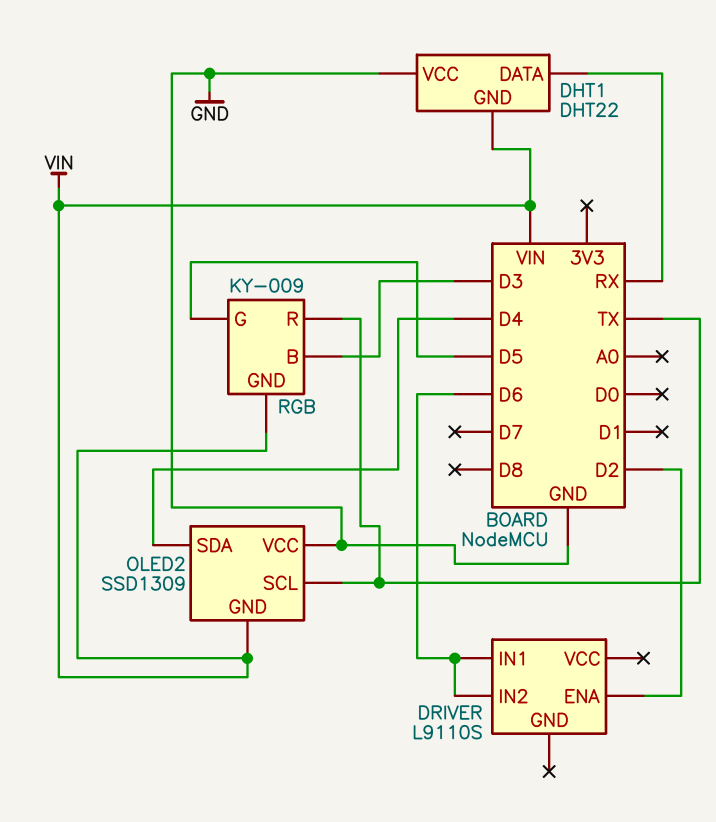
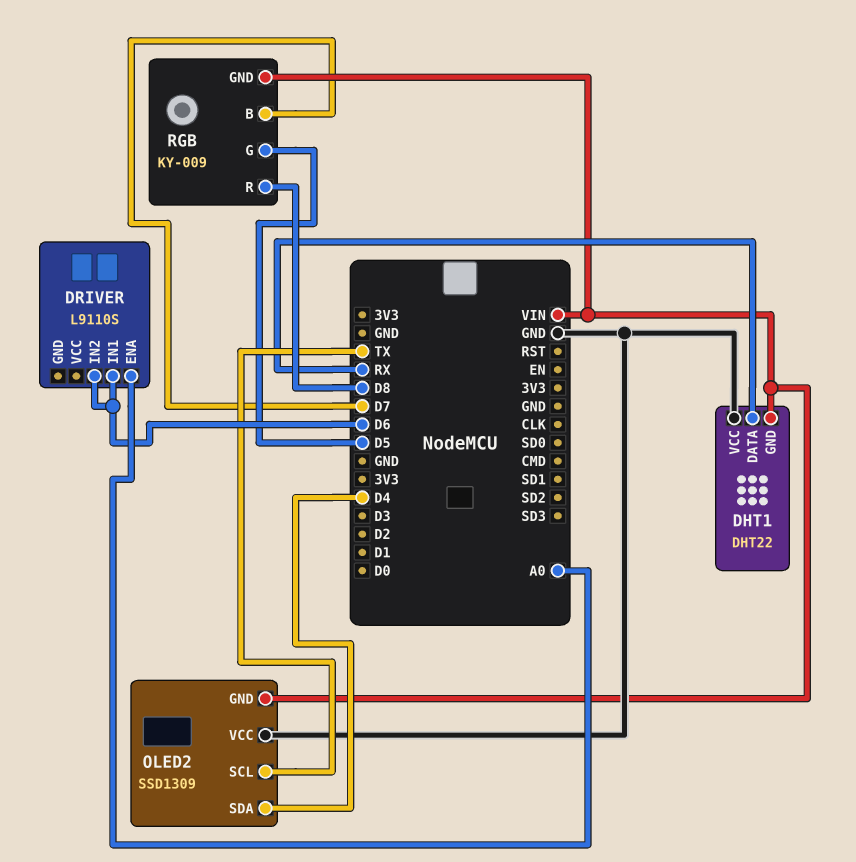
DRIVER pin ENA: D2 -> A0
RGB pin B: D3 -> D7
RGB pin R: TX -> D8

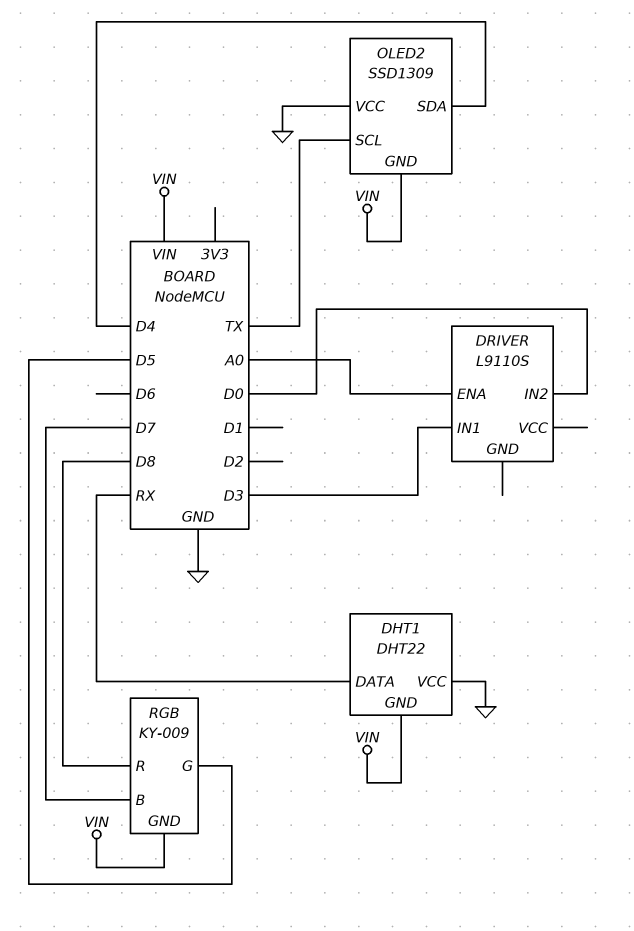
DRIVER pin IN1: D6 -> D3
DRIVER pin IN2: D6 -> D0

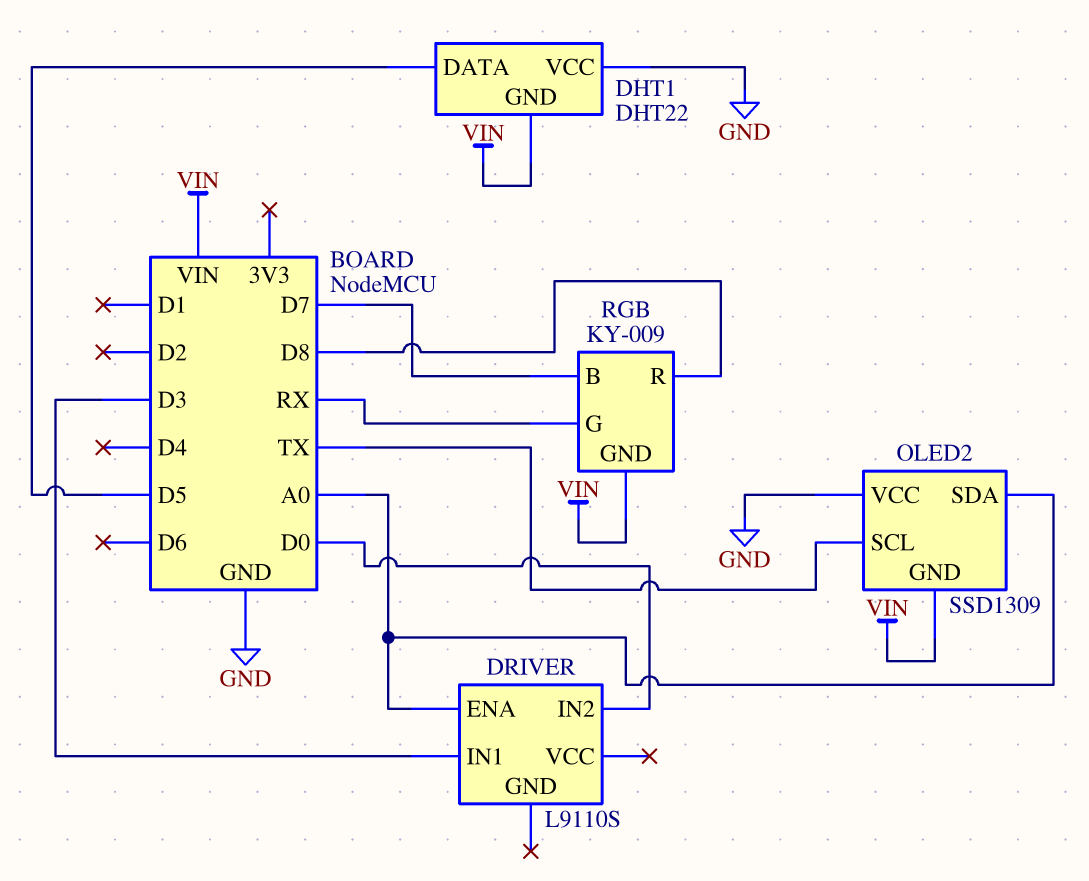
DHT1 pin DATA: RX -> D5
OLED2 pin SDA: D4 -> A0
RGB pin G: D5 -> RX

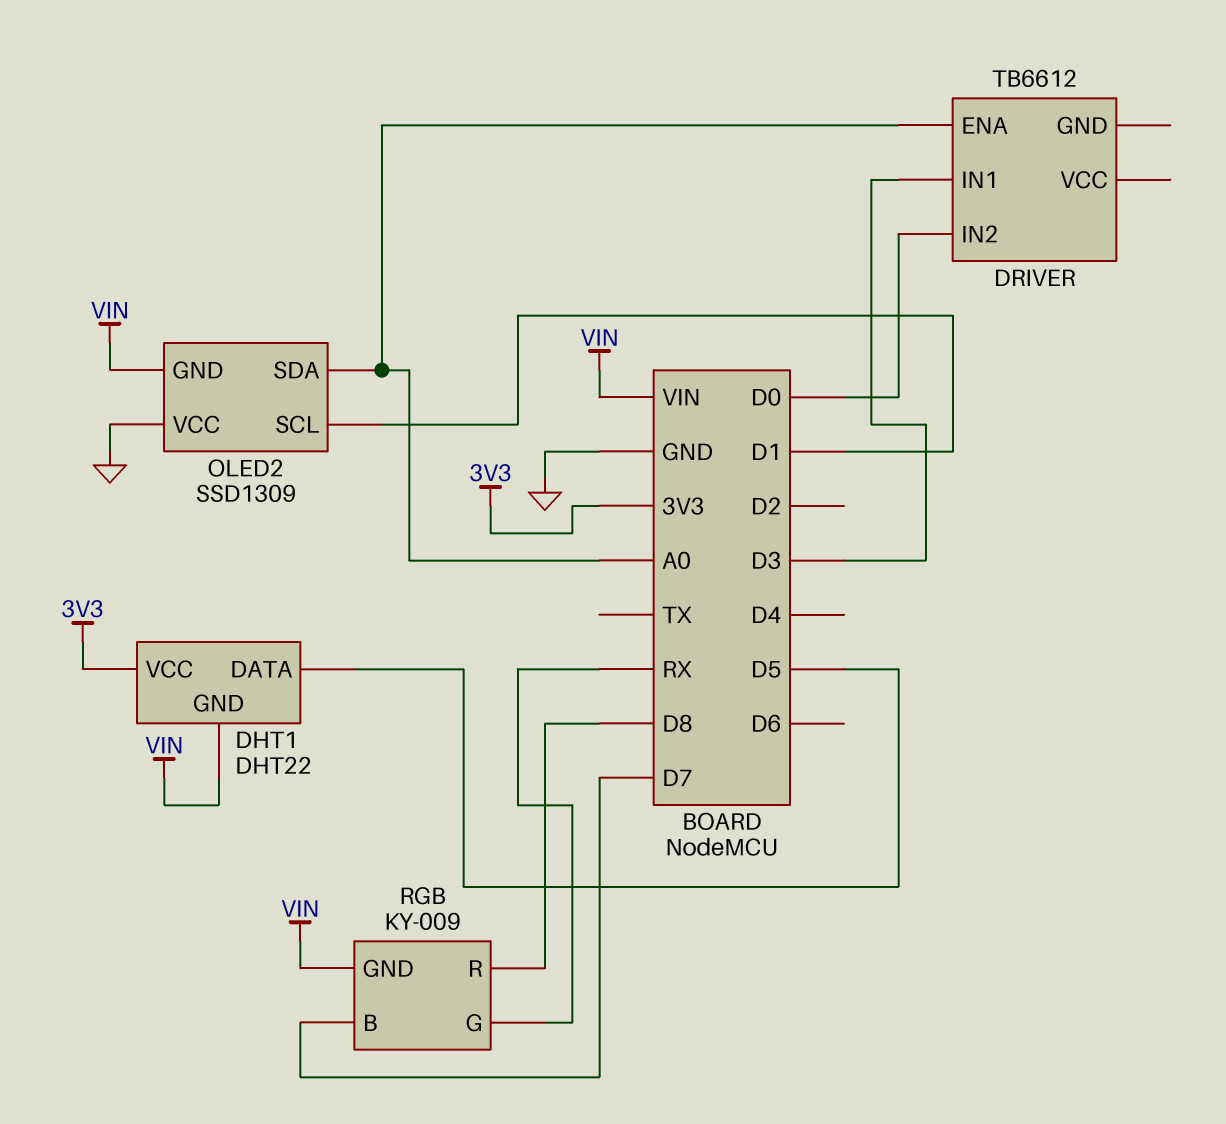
DHT1 pin VCC: GND -> 3V3
DRIVER: L9110S -> TB6612
OLED2 pin SCL: TX -> D1

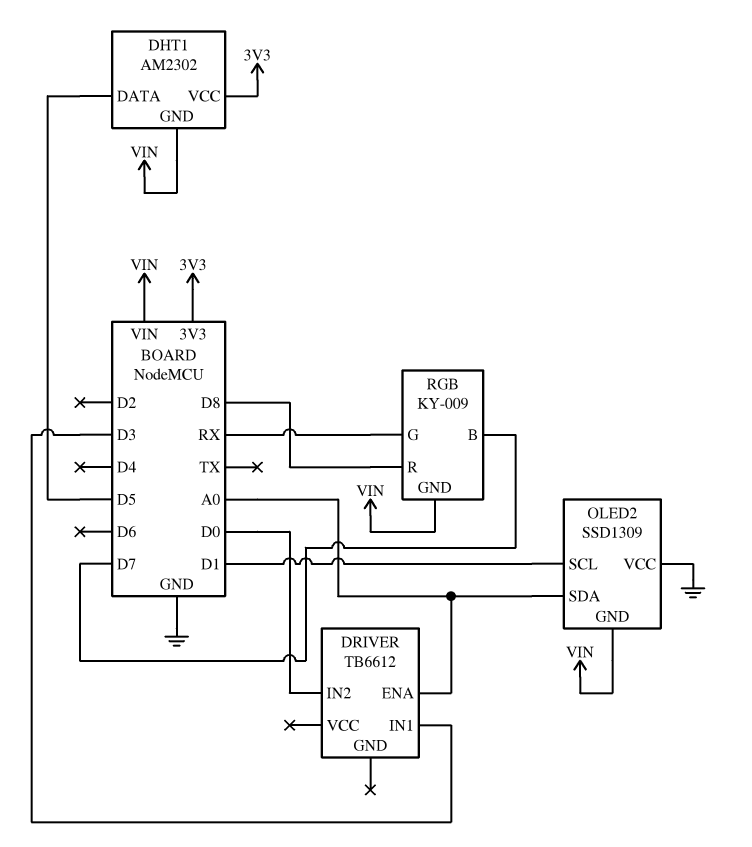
DHT1: DHT22 -> AM2302

